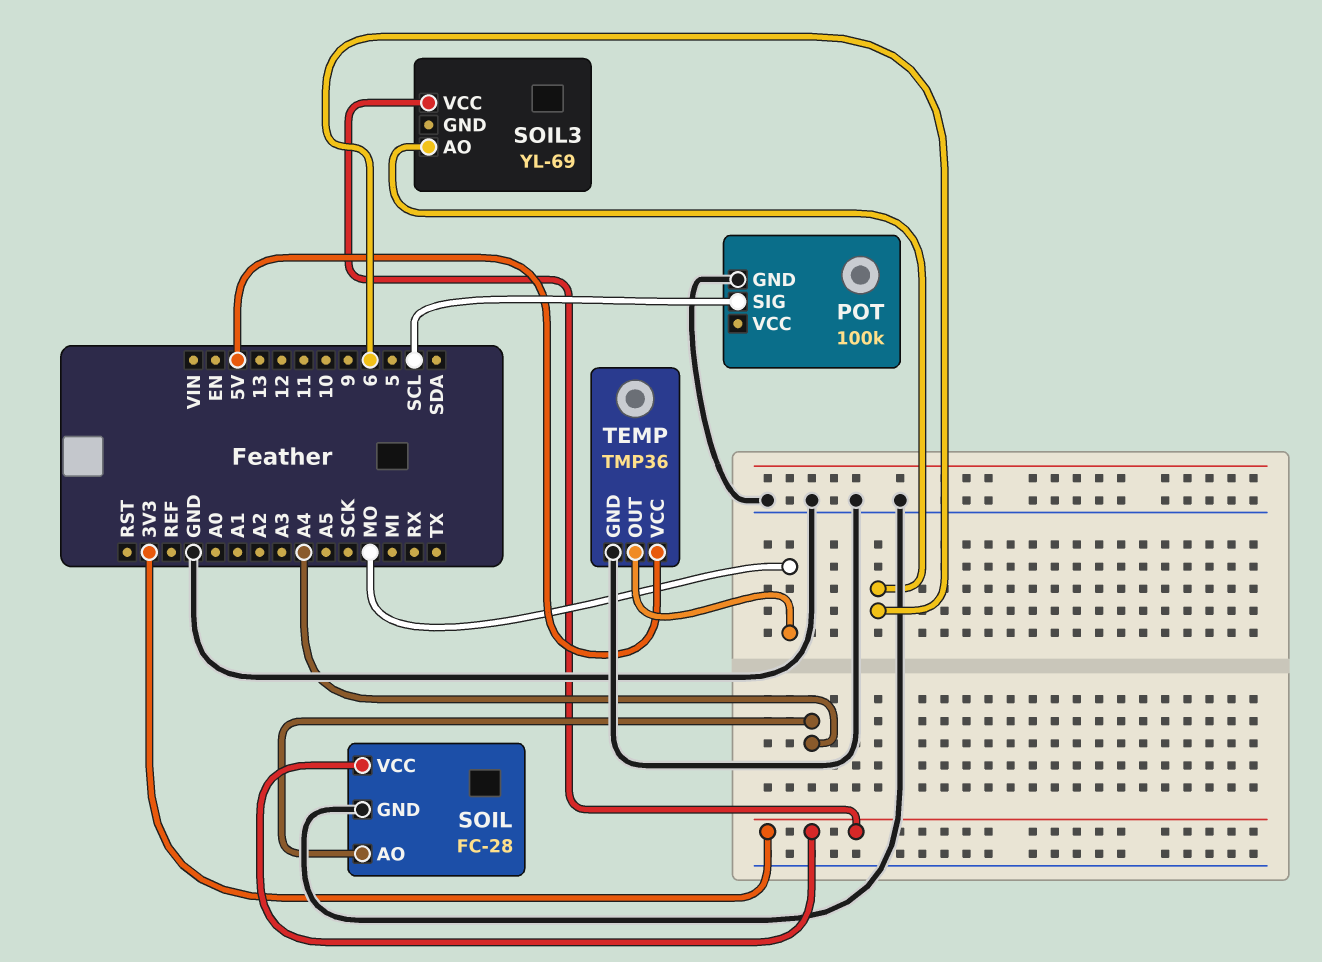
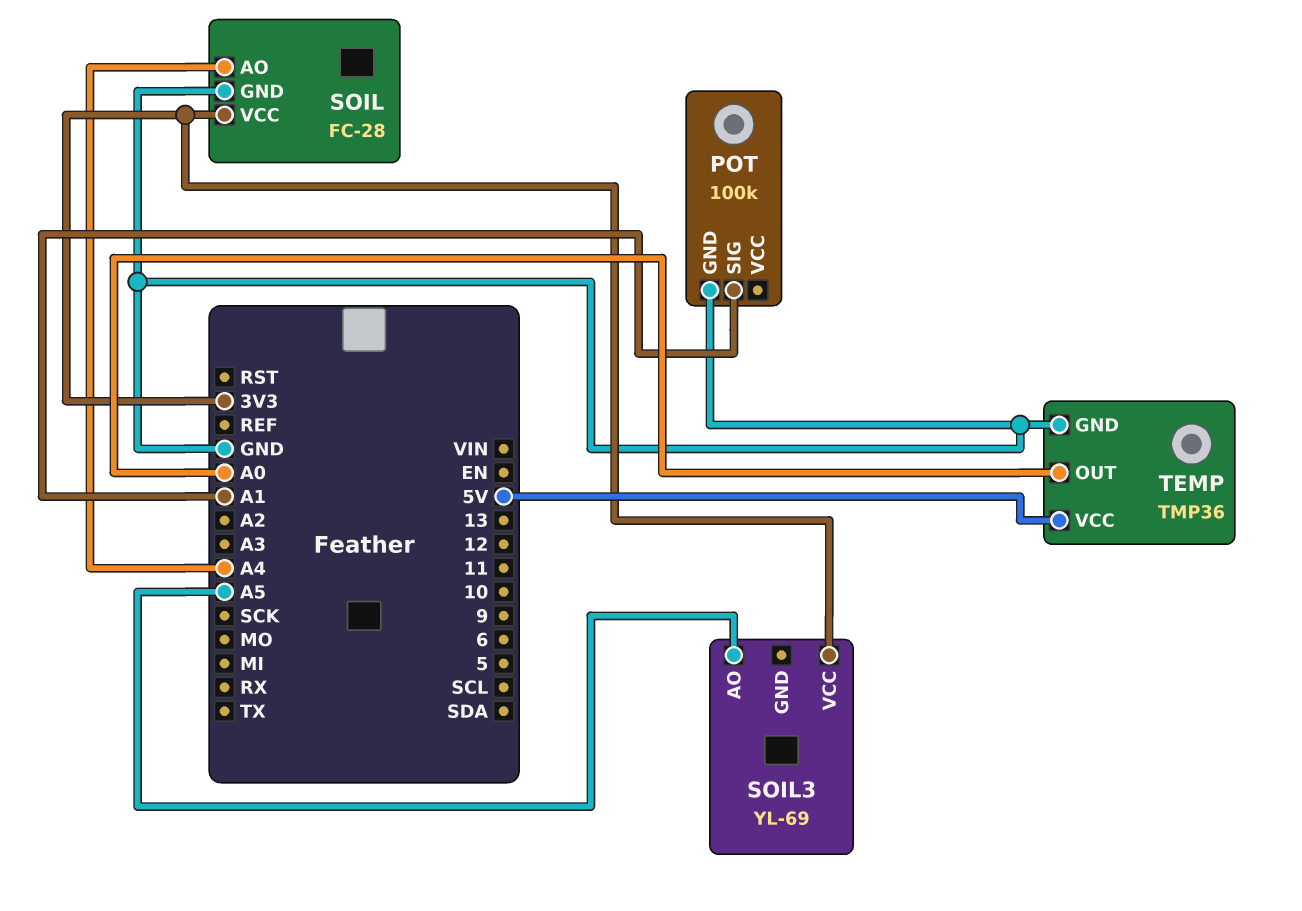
POT pin SIG: SCL -> A1
SOIL3 pin AO: 6 -> A5
TEMP pin OUT: MO -> A0

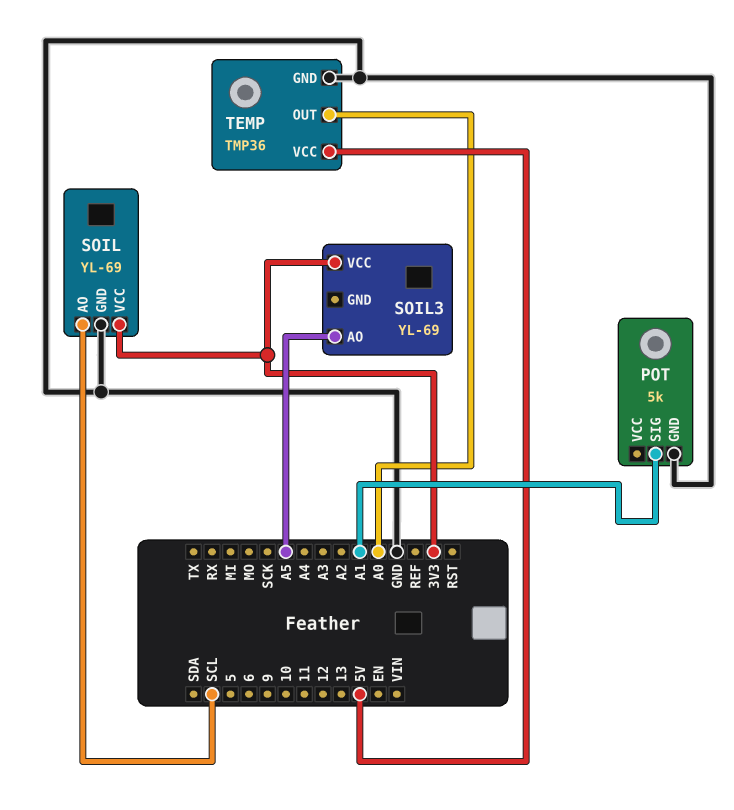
POT: 100k -> 5k
SOIL: FC-28 -> YL-69
SOIL pin AO: A4 -> SCL

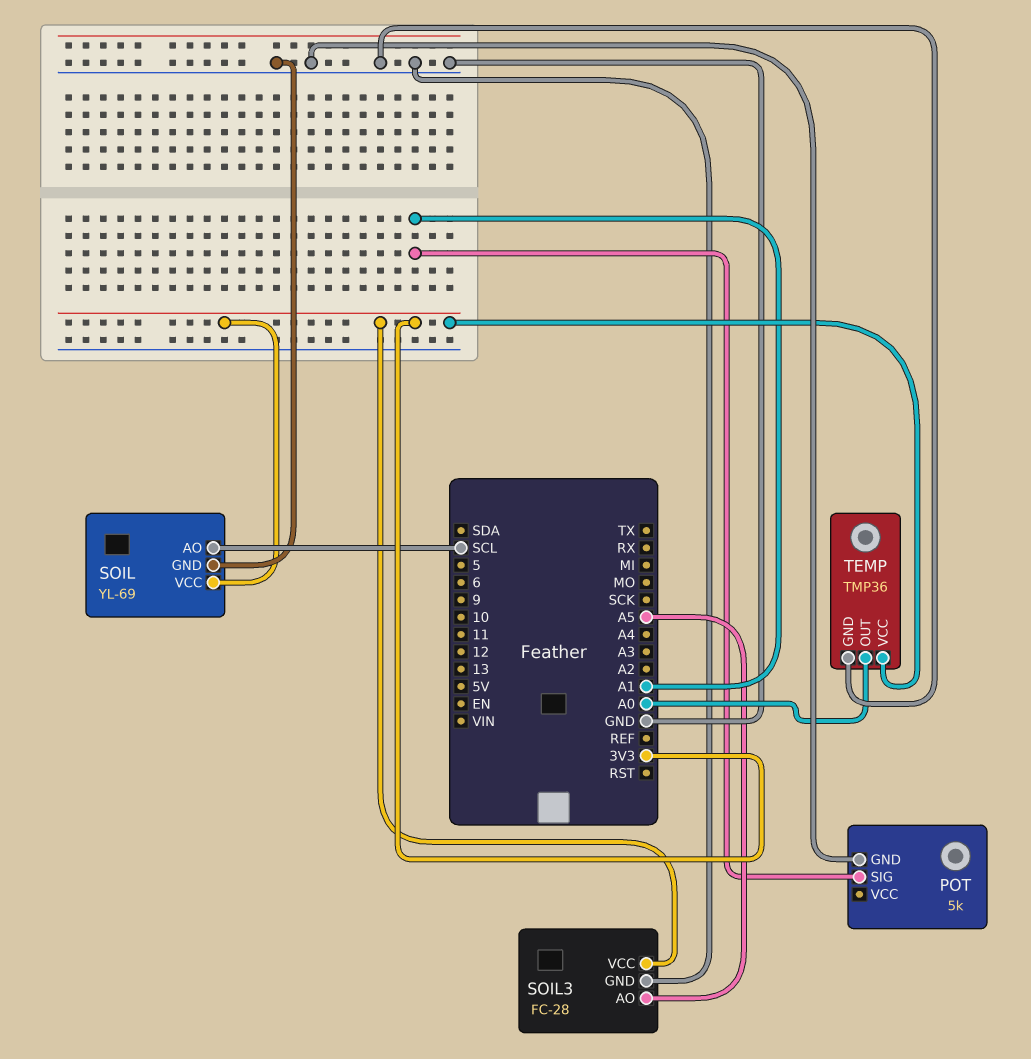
SOIL3: YL-69 -> FC-28
SOIL3 pin GND: none -> GND
TEMP pin VCC: 5V -> 3V3

